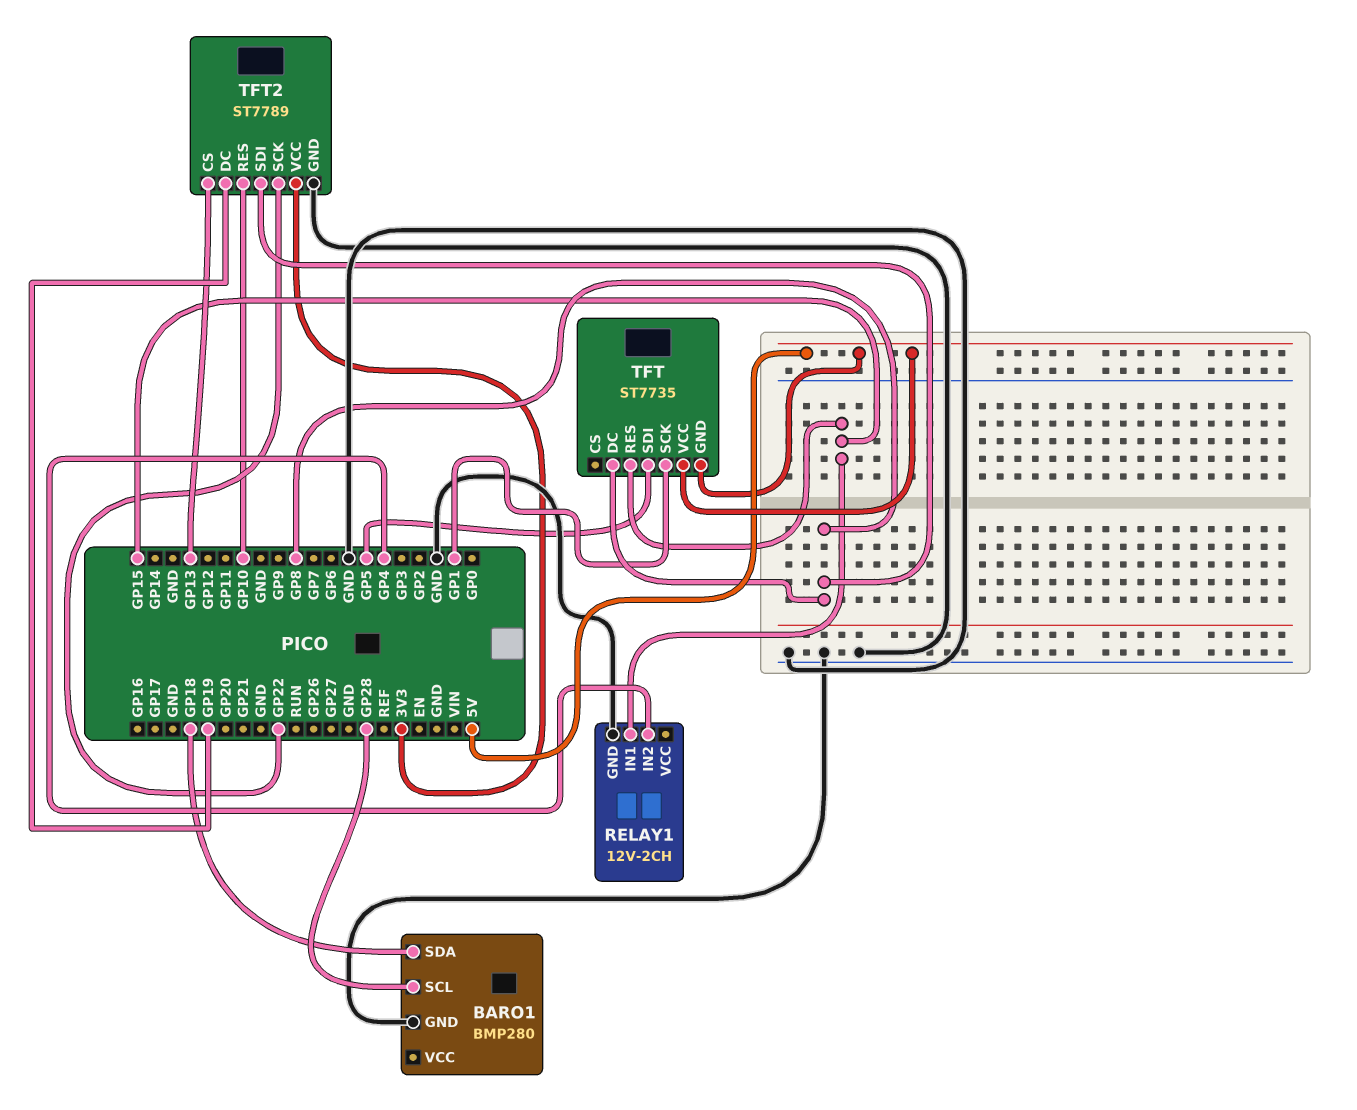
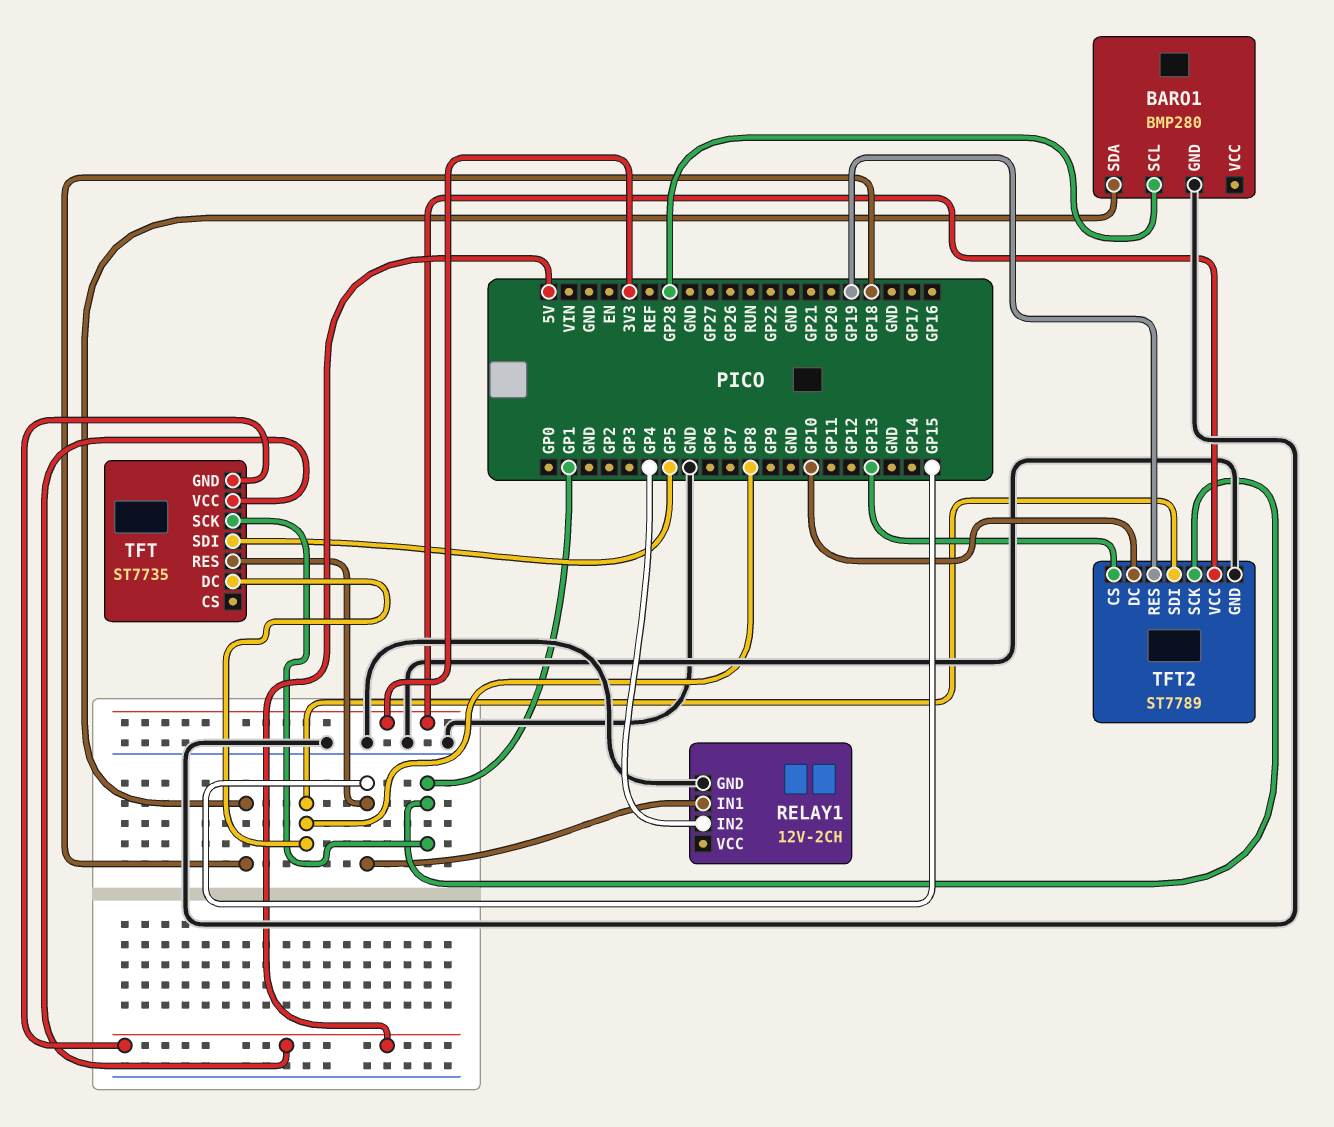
TFT2 pin DC: GP19 -> GP10
TFT2 pin RES: GP10 -> GP19
TFT2 pin SCK: GP22 -> GP1

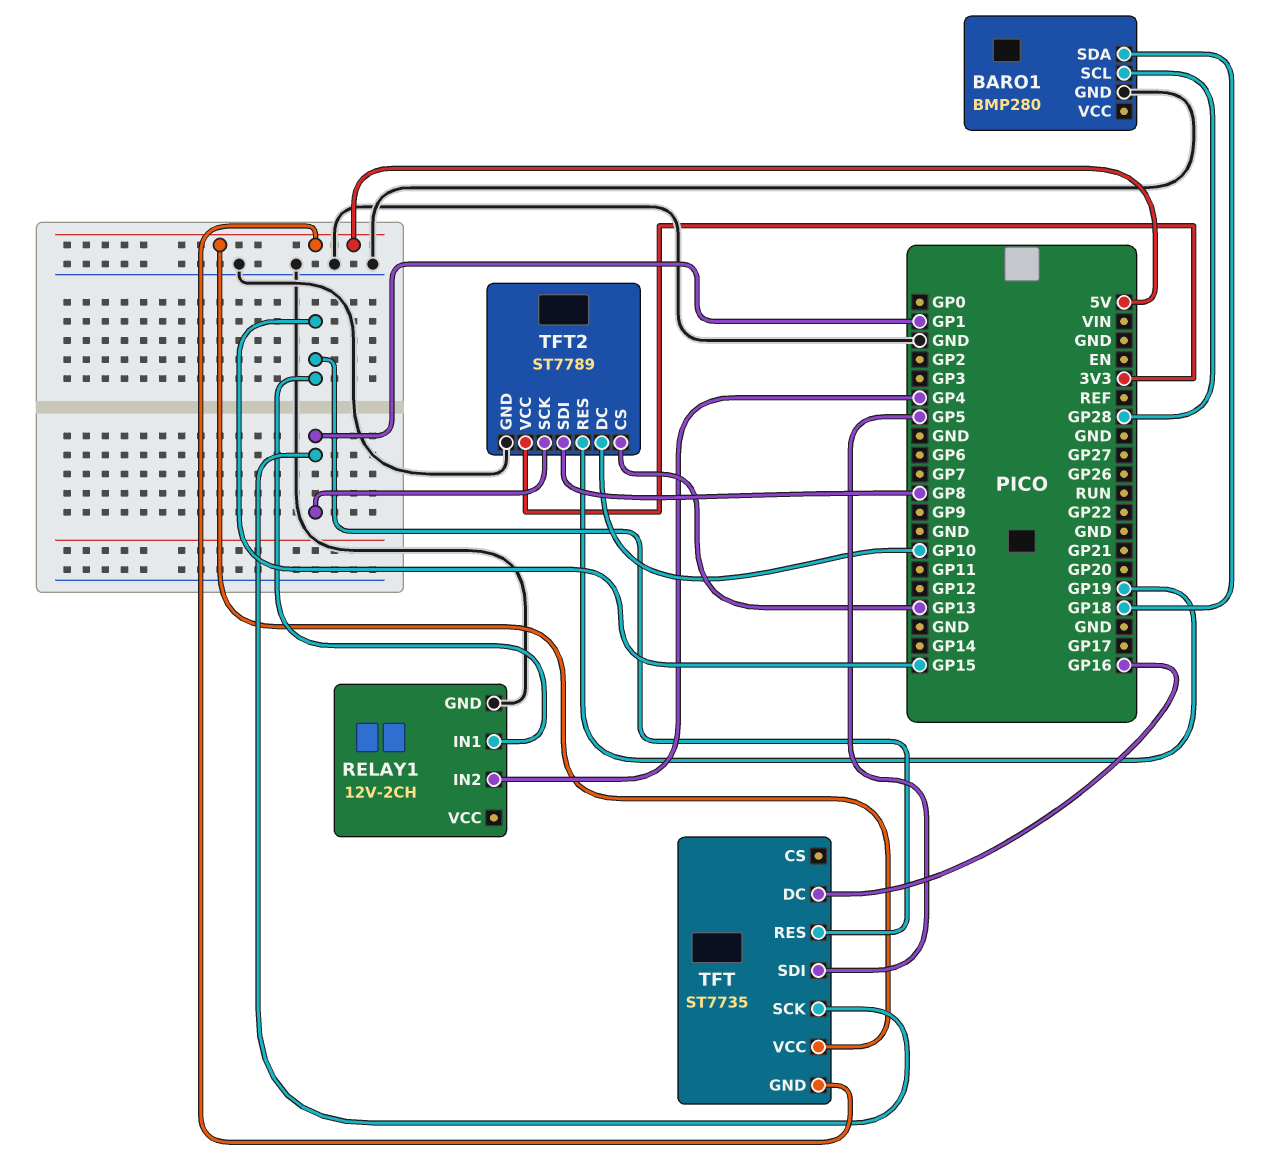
TFT pin DC: GP8 -> GP16

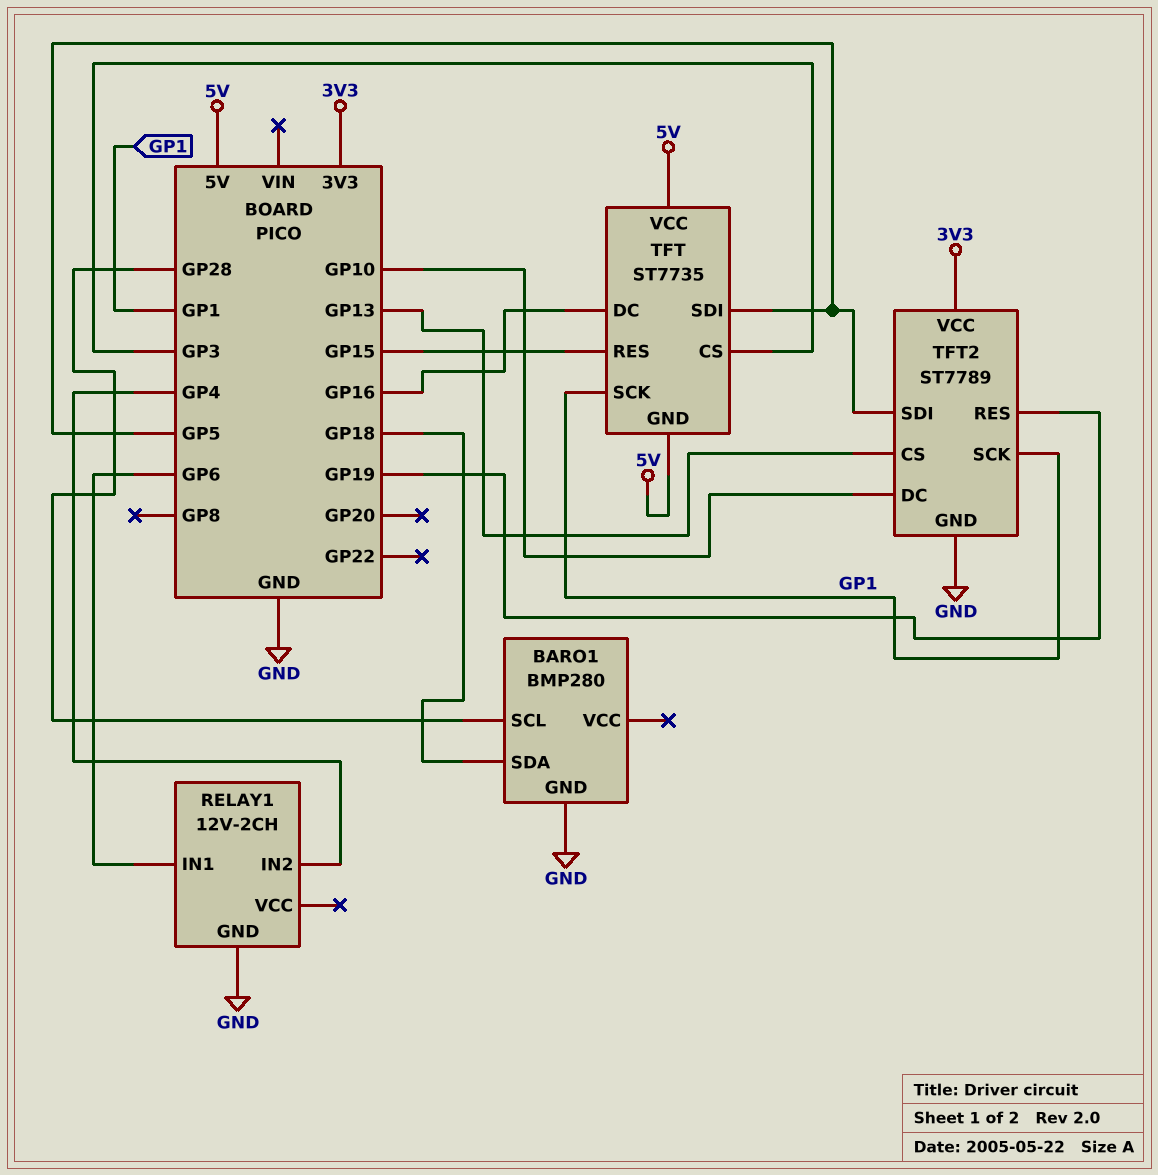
RELAY1 pin IN1: GP15 -> GP6
TFT pin CS: none -> GP3
TFT2 pin SDI: GP8 -> GP5

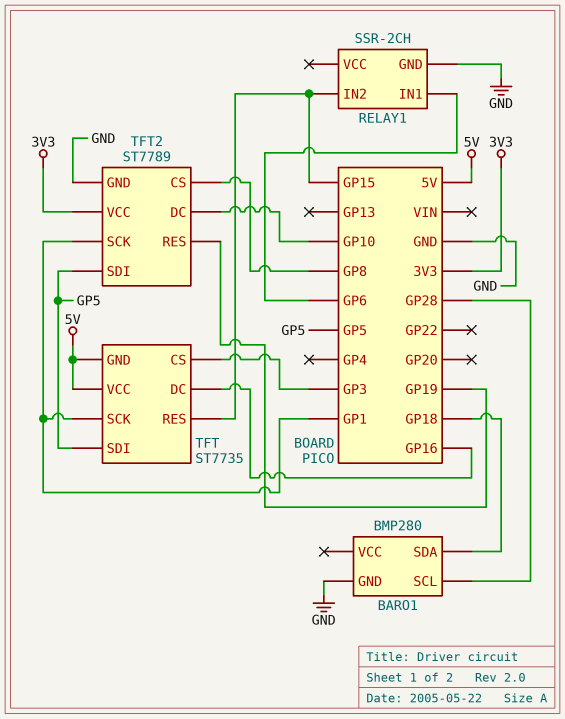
RELAY1: 12V-2CH -> SSR-2CH
RELAY1 pin IN2: GP4 -> GP15
TFT2 pin CS: GP13 -> GP8

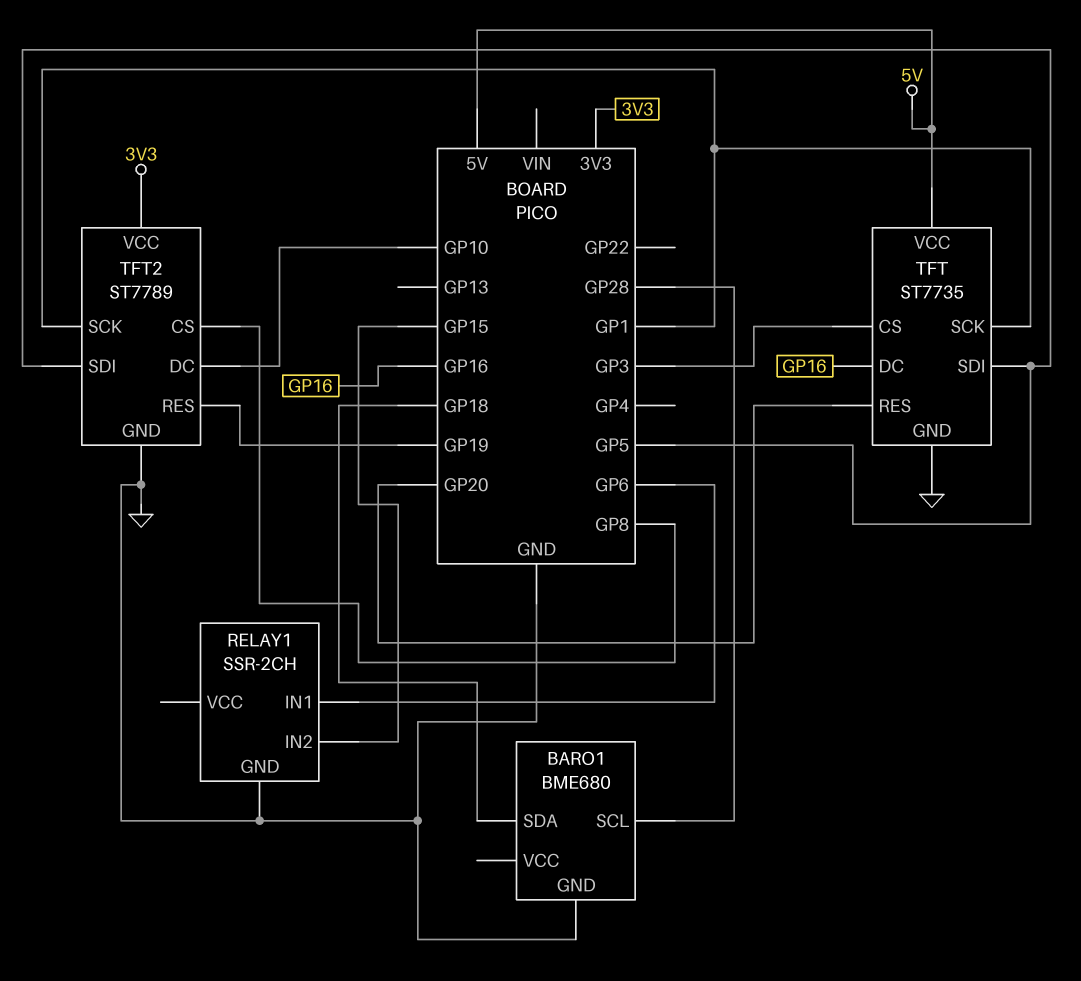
BARO1: BMP280 -> BME680
TFT pin GND: 5V -> GND
TFT pin RES: GP15 -> GP20

